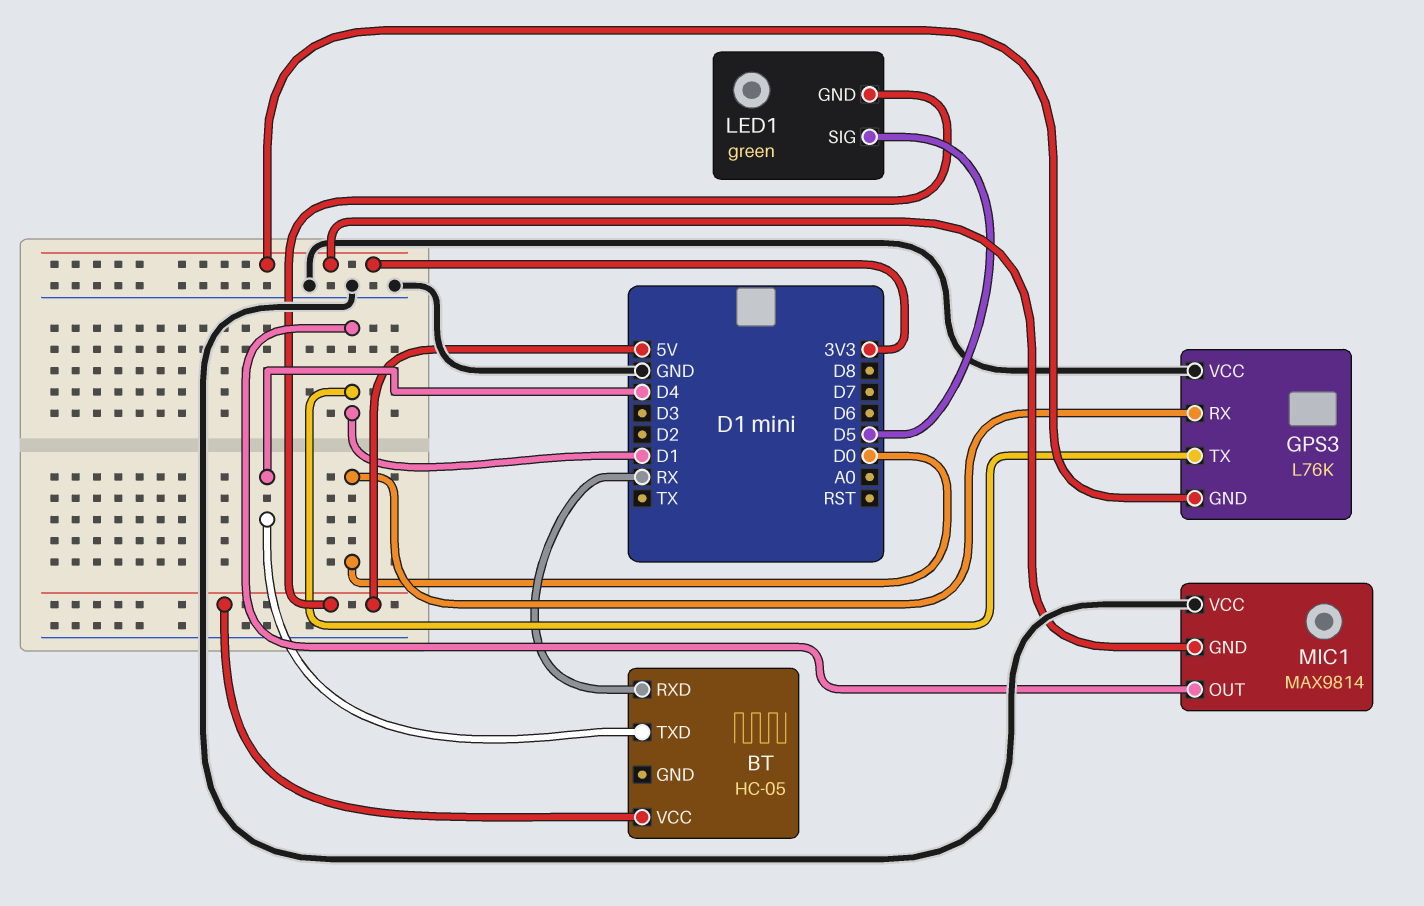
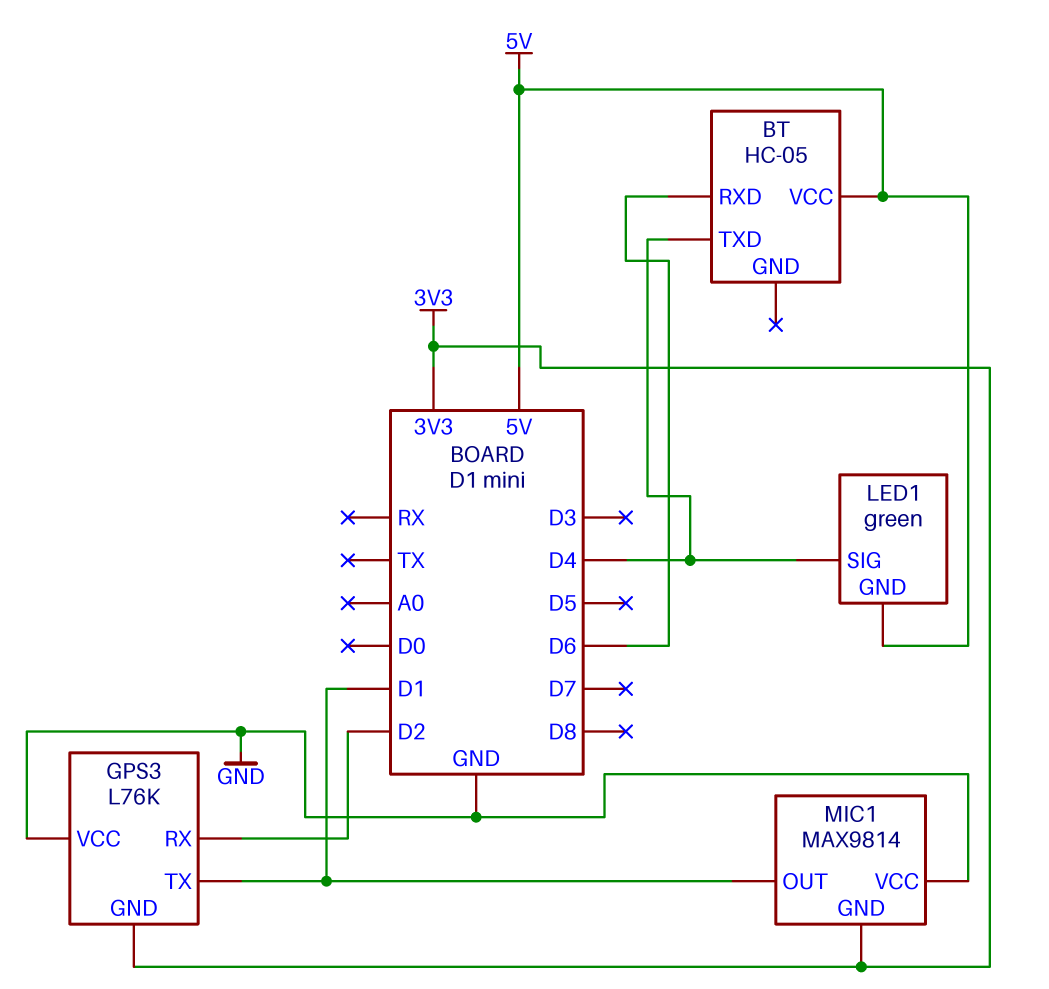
BT pin RXD: RX -> D6
GPS3 pin RX: D0 -> D2
LED1 pin SIG: D5 -> D4

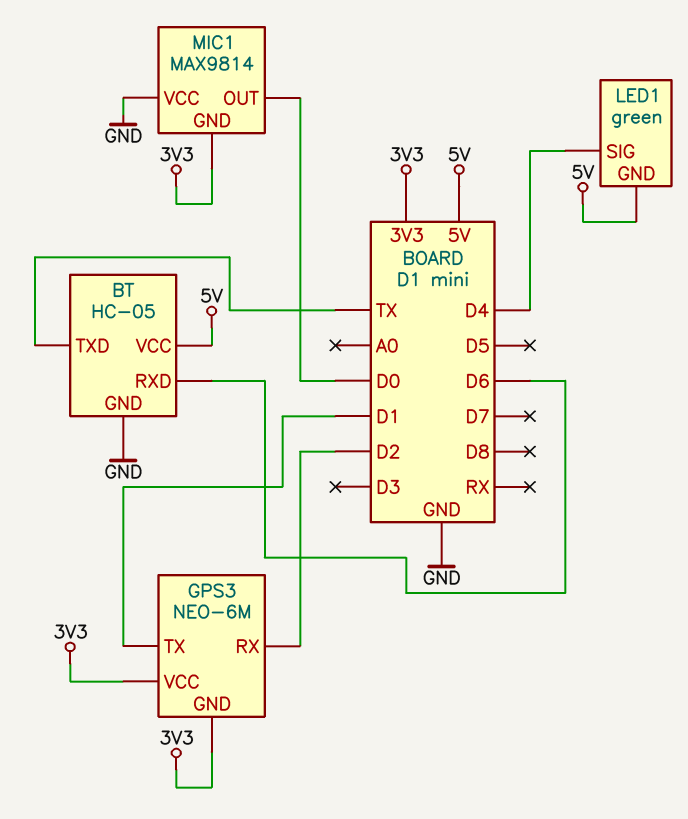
BT pin GND: none -> GND
BT pin TXD: D4 -> TX
GPS3: L76K -> NEO-6M
GPS3 pin VCC: GND -> 3V3
MIC1 pin OUT: D1 -> D0

